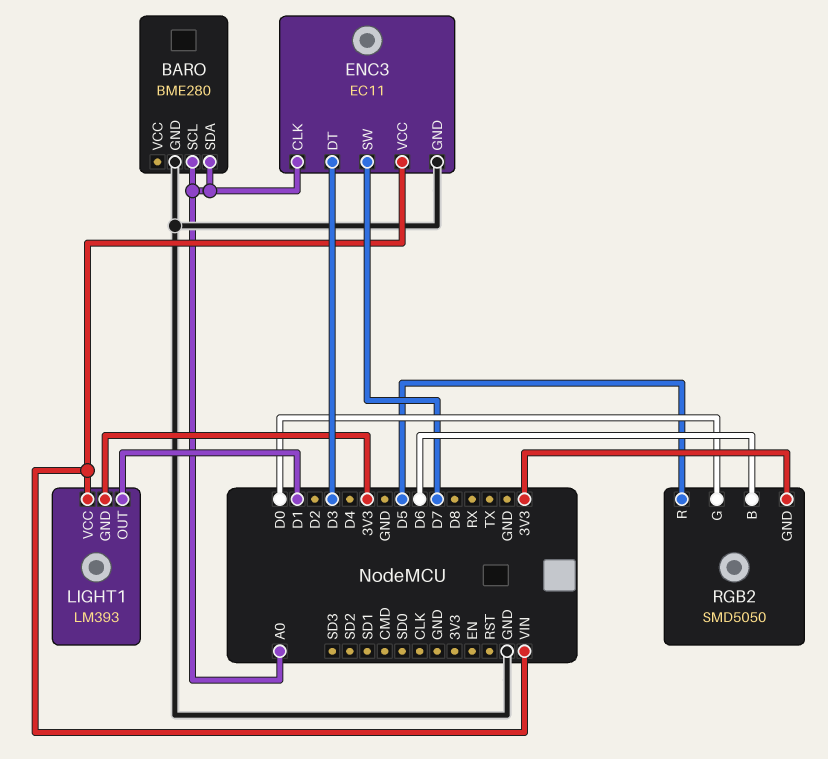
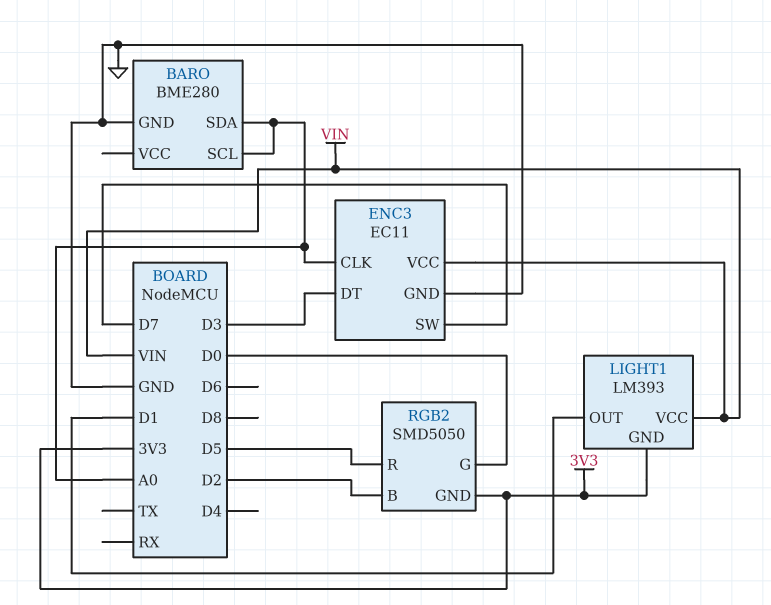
RGB2 pin B: D6 -> D2

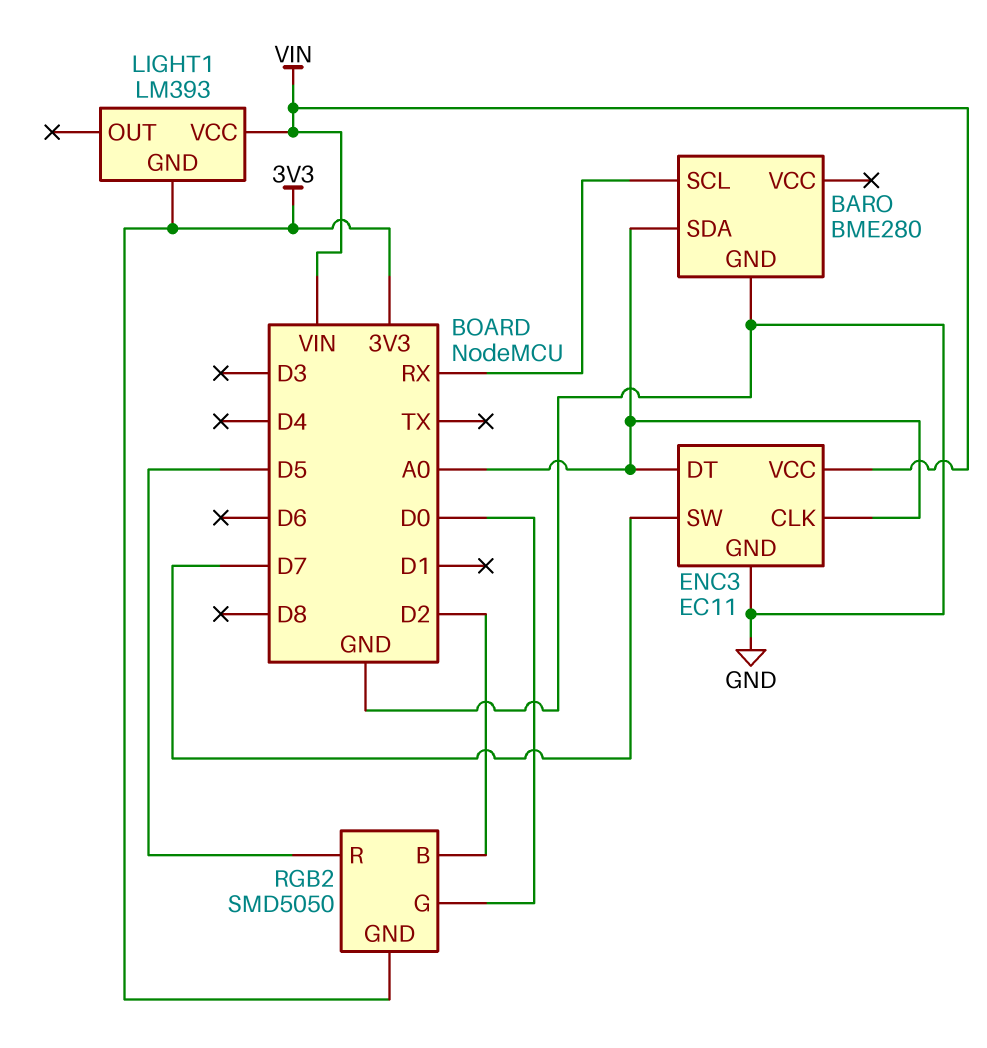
BARO pin SCL: A0 -> RX
ENC3 pin DT: D3 -> A0
LIGHT1 pin OUT: D1 -> none

